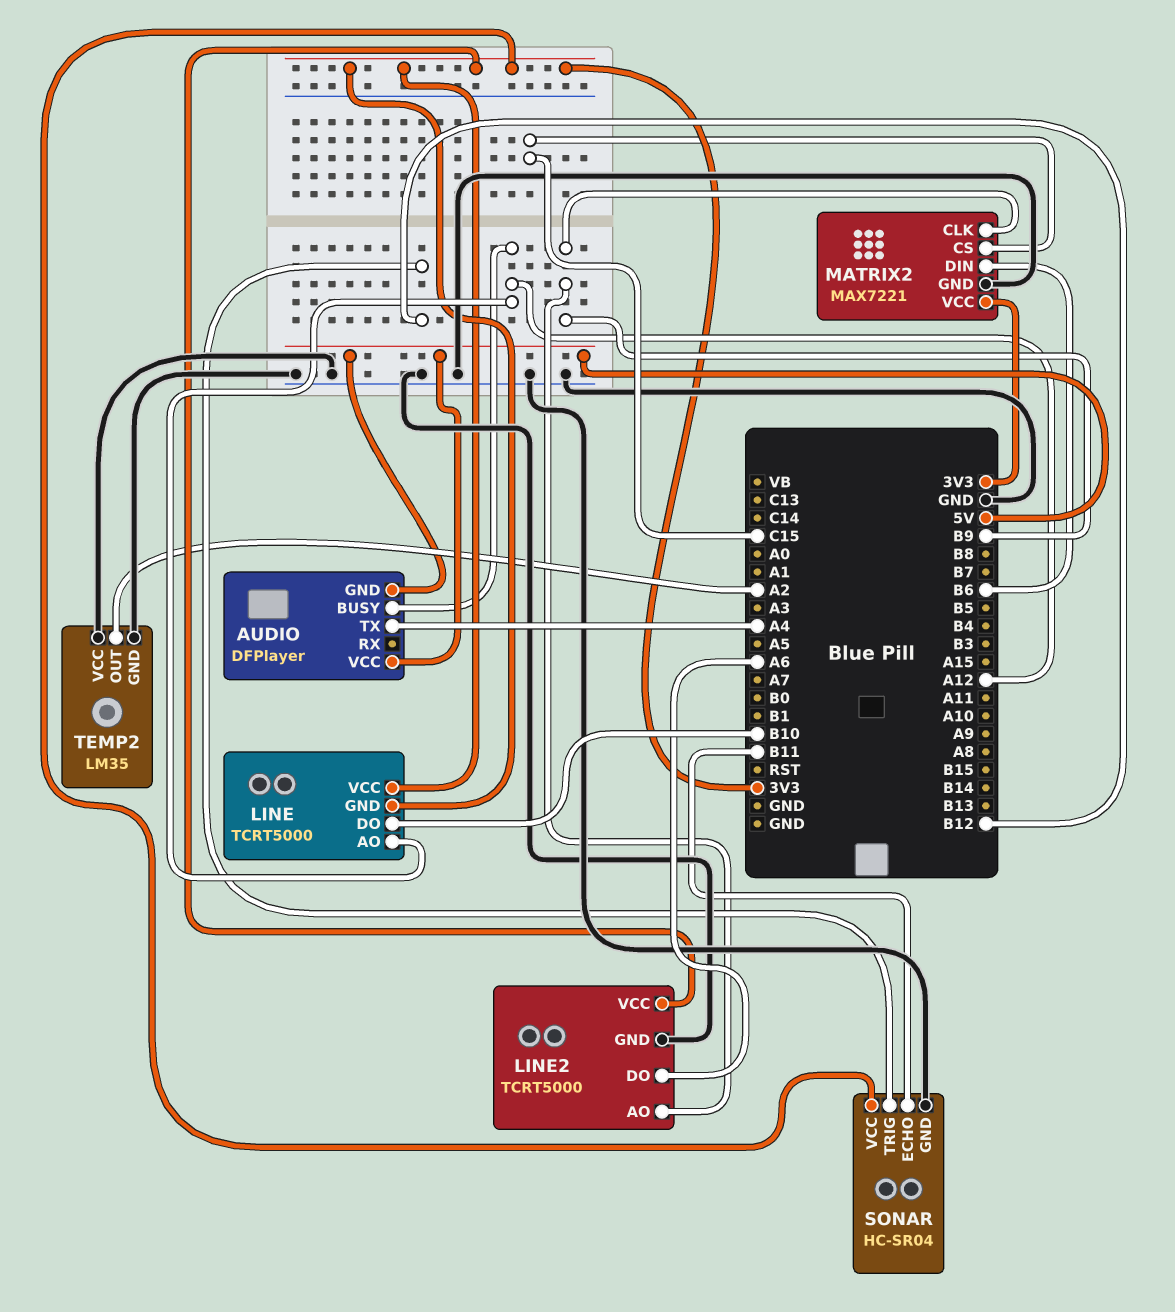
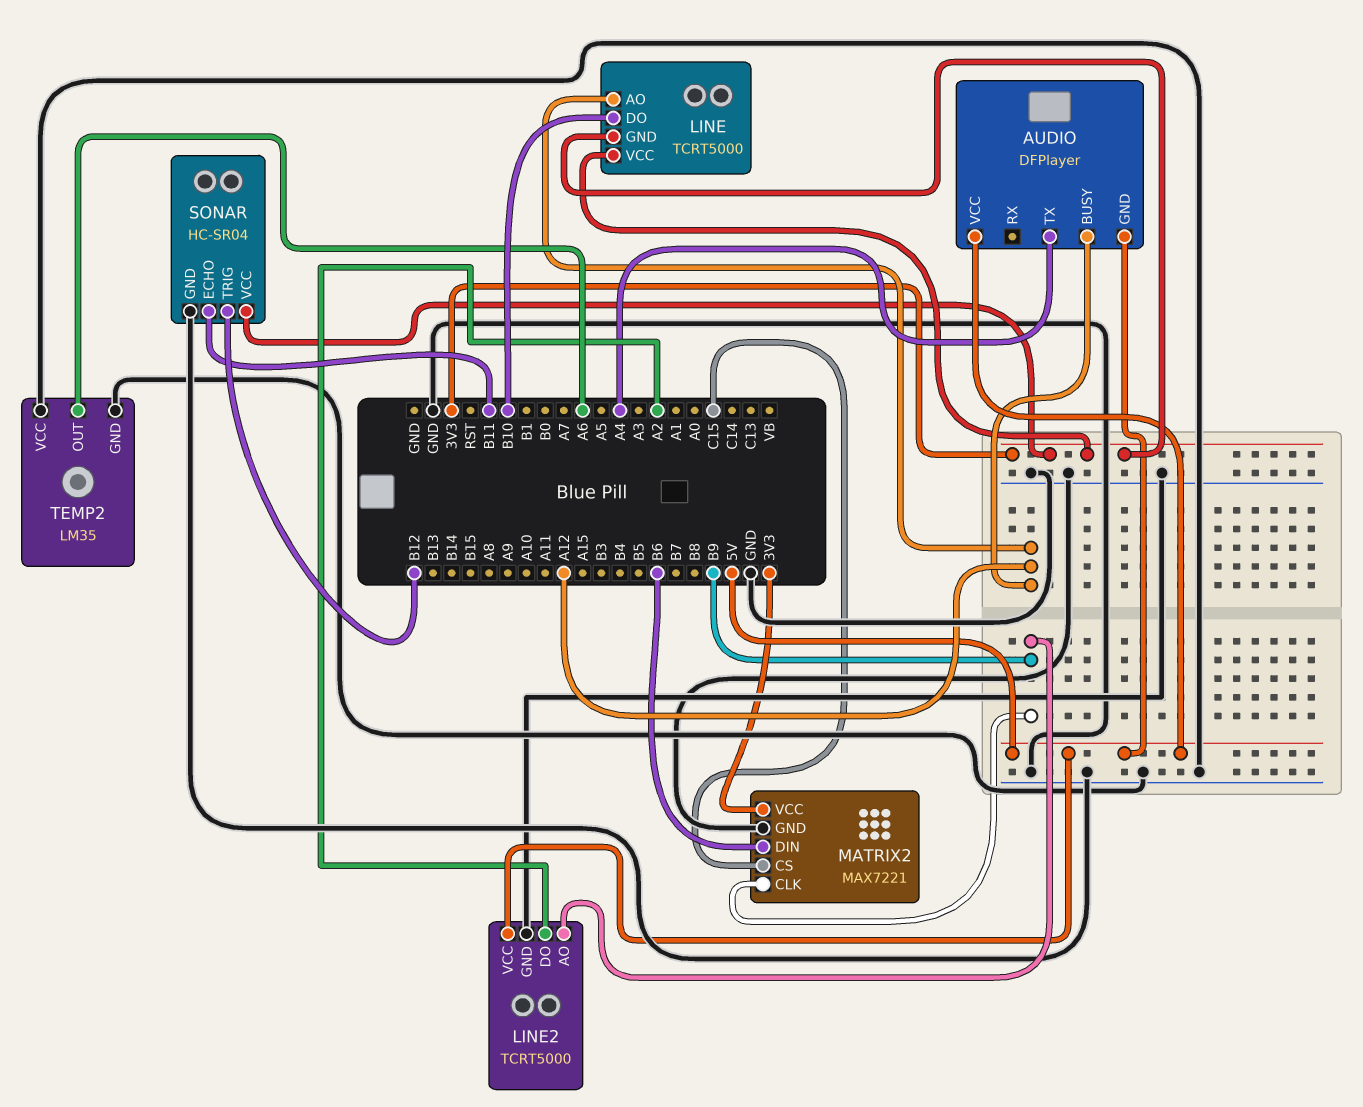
LINE2 pin DO: A6 -> A2
LINE2 pin VCC: 3V3 -> 5V
TEMP2 pin OUT: A2 -> A6

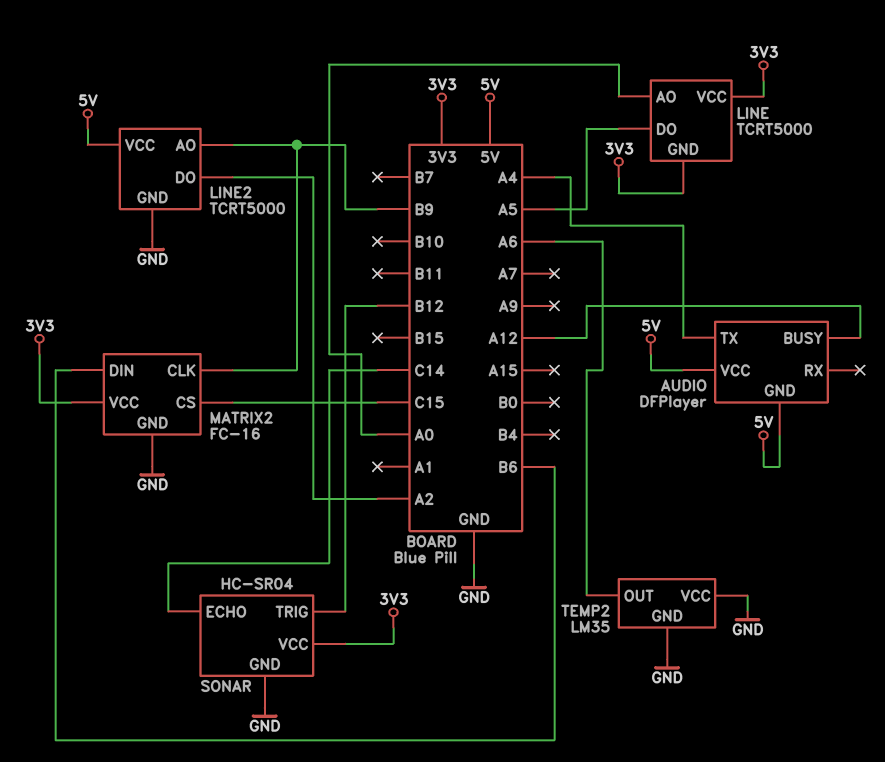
LINE pin AO: A12 -> A0
LINE pin DO: B10 -> A5
MATRIX2: MAX7221 -> FC-16
SONAR pin ECHO: B11 -> C14

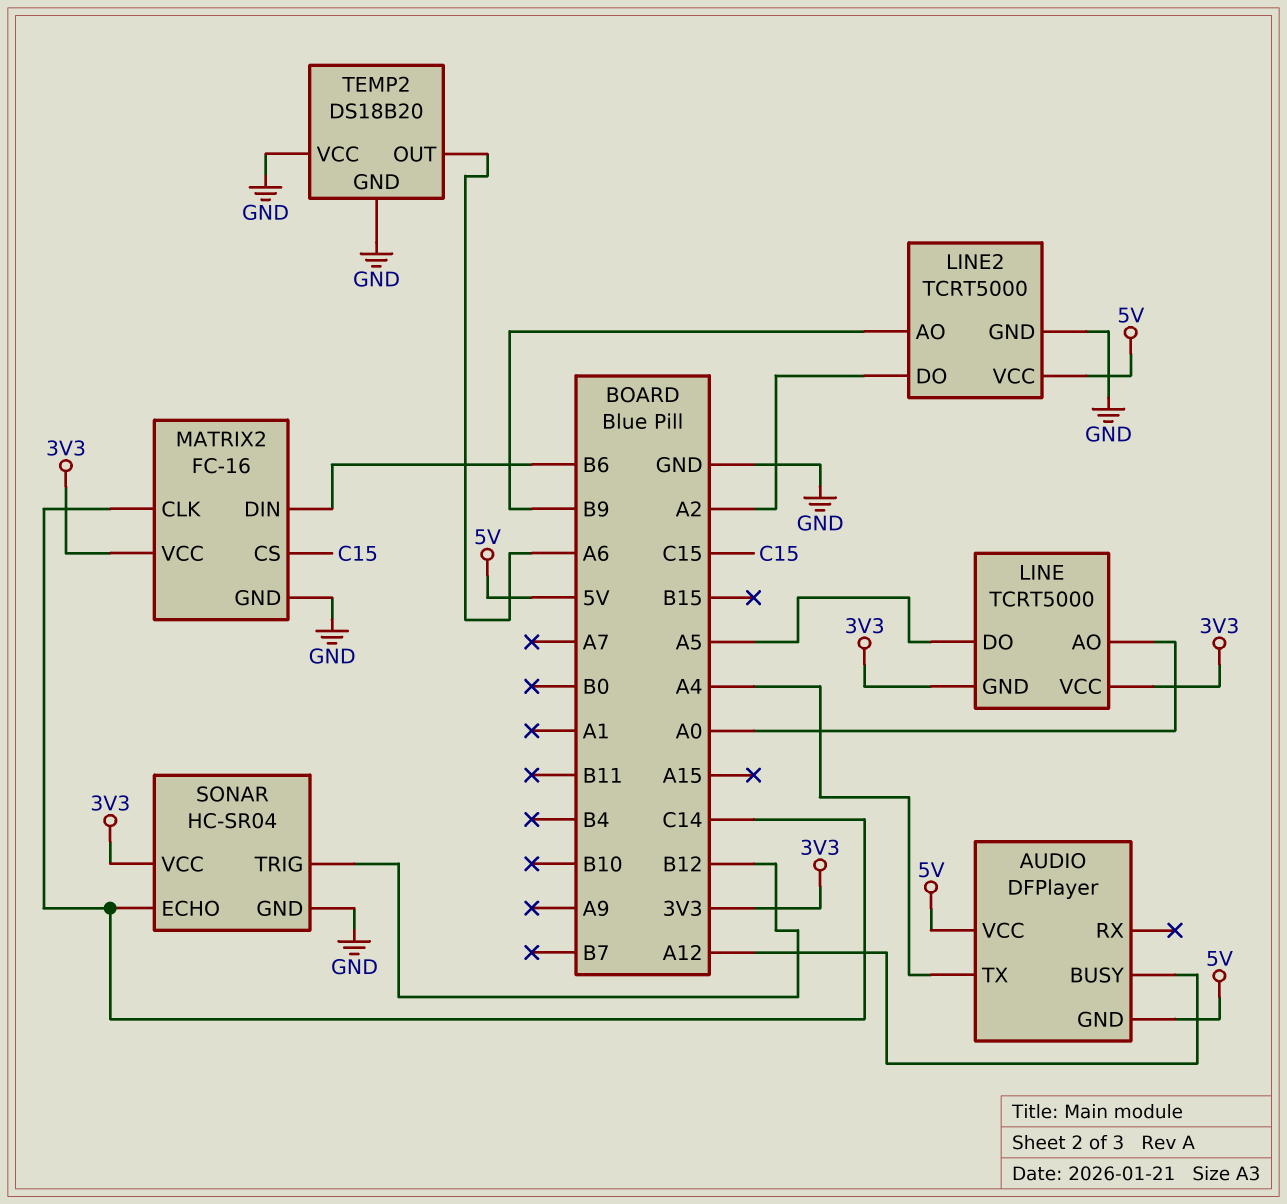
MATRIX2 pin CLK: B9 -> C14
TEMP2: LM35 -> DS18B20

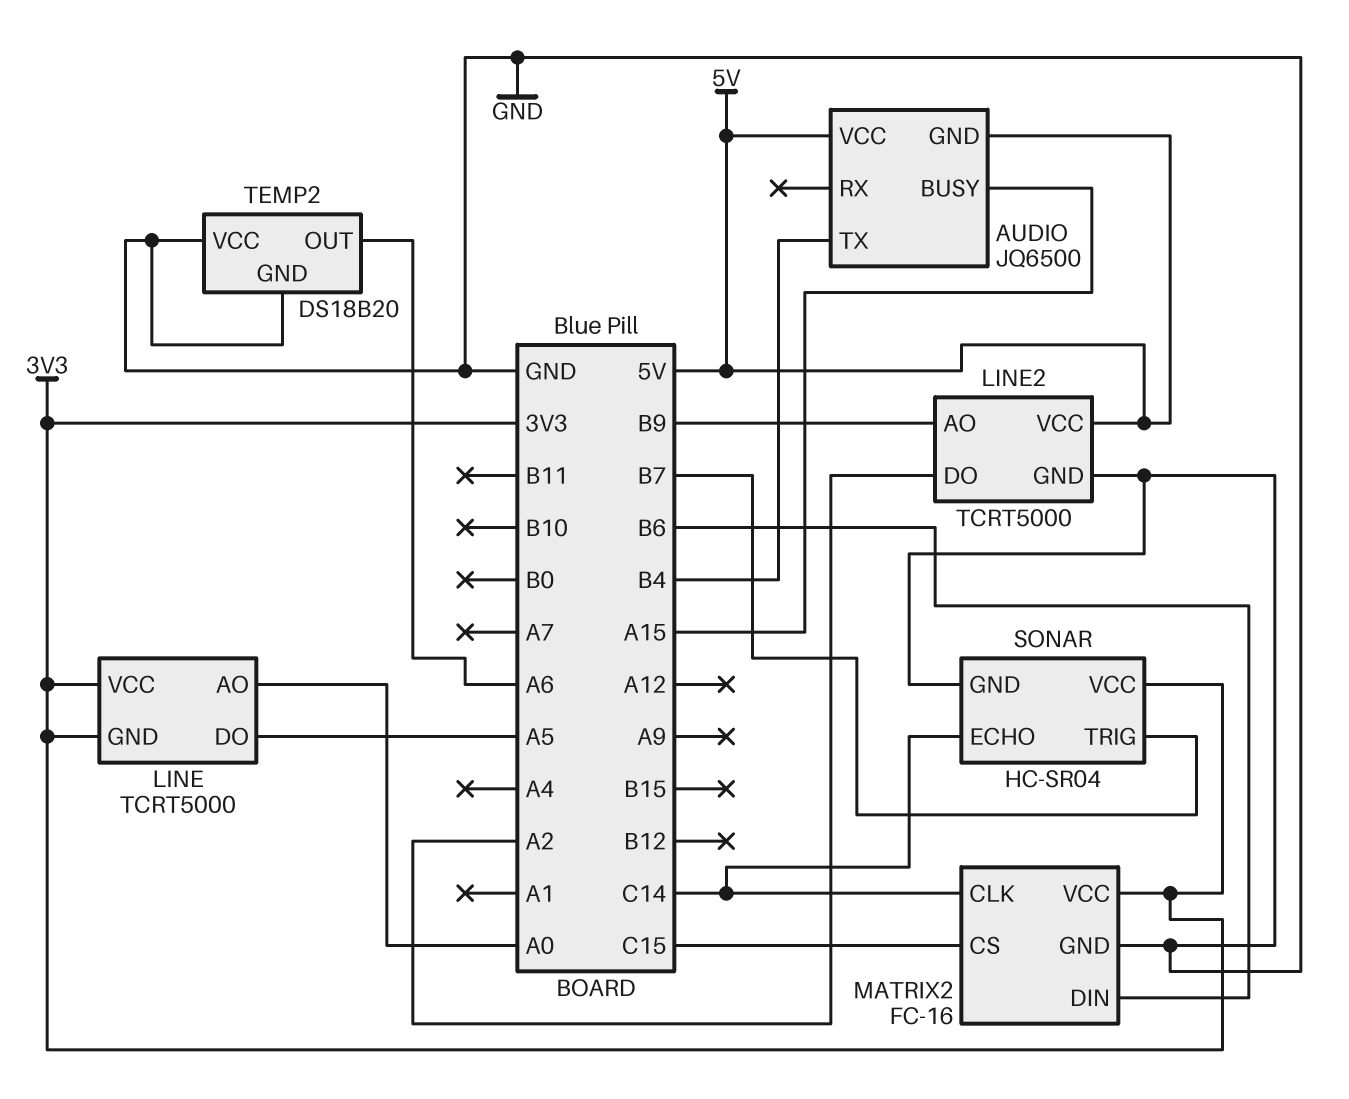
AUDIO: DFPlayer -> JQ6500
AUDIO pin BUSY: A12 -> A15
AUDIO pin TX: A4 -> B4
SONAR pin TRIG: B12 -> B7

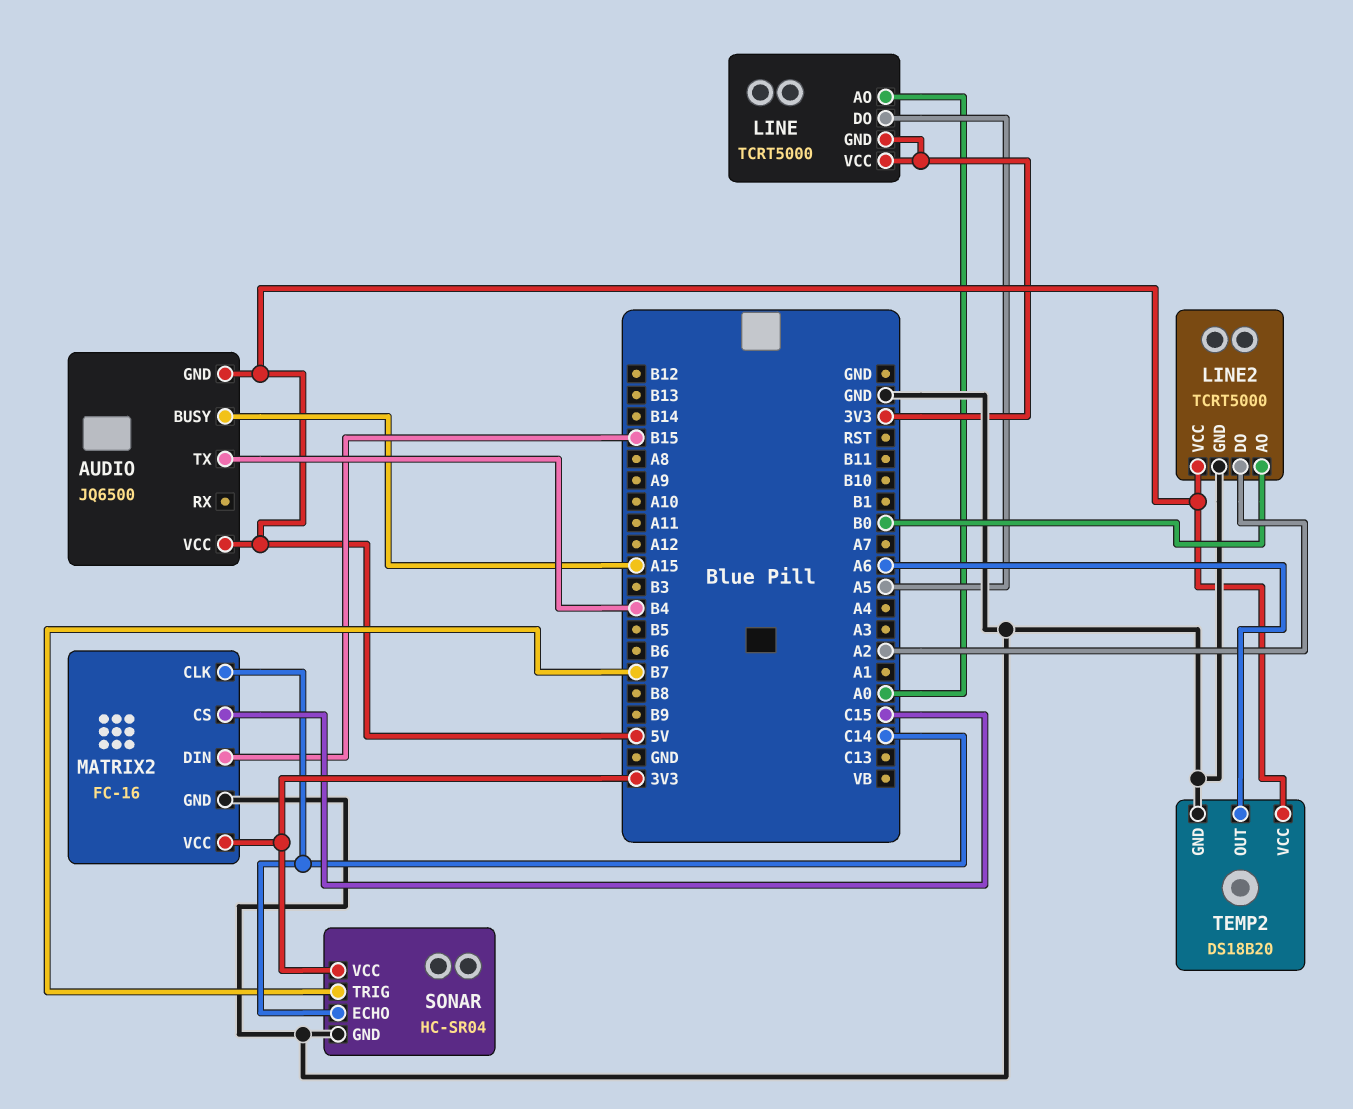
LINE2 pin AO: B9 -> B0
MATRIX2 pin DIN: B6 -> B15
TEMP2 pin VCC: GND -> 5V

